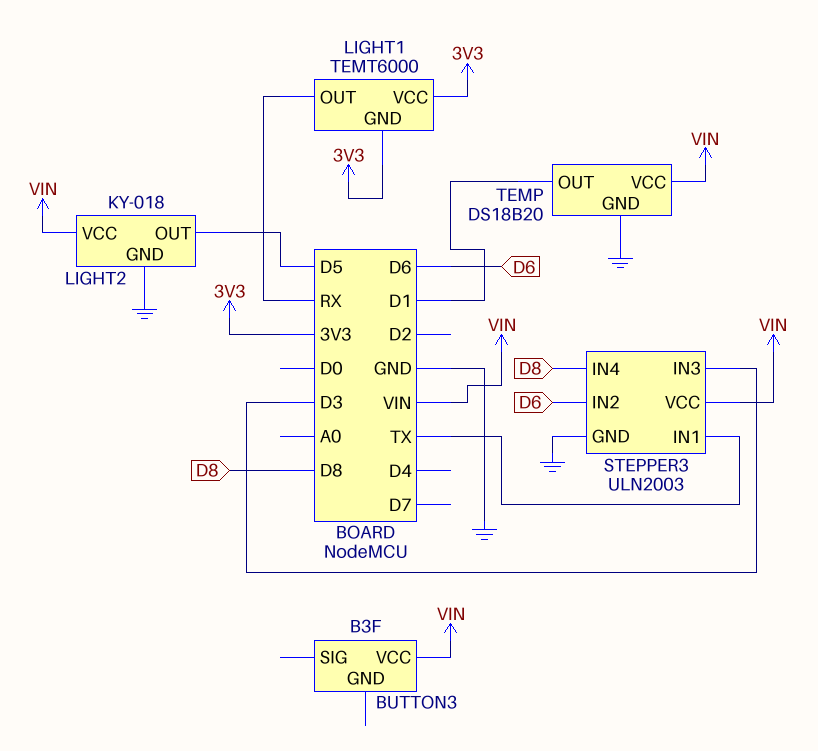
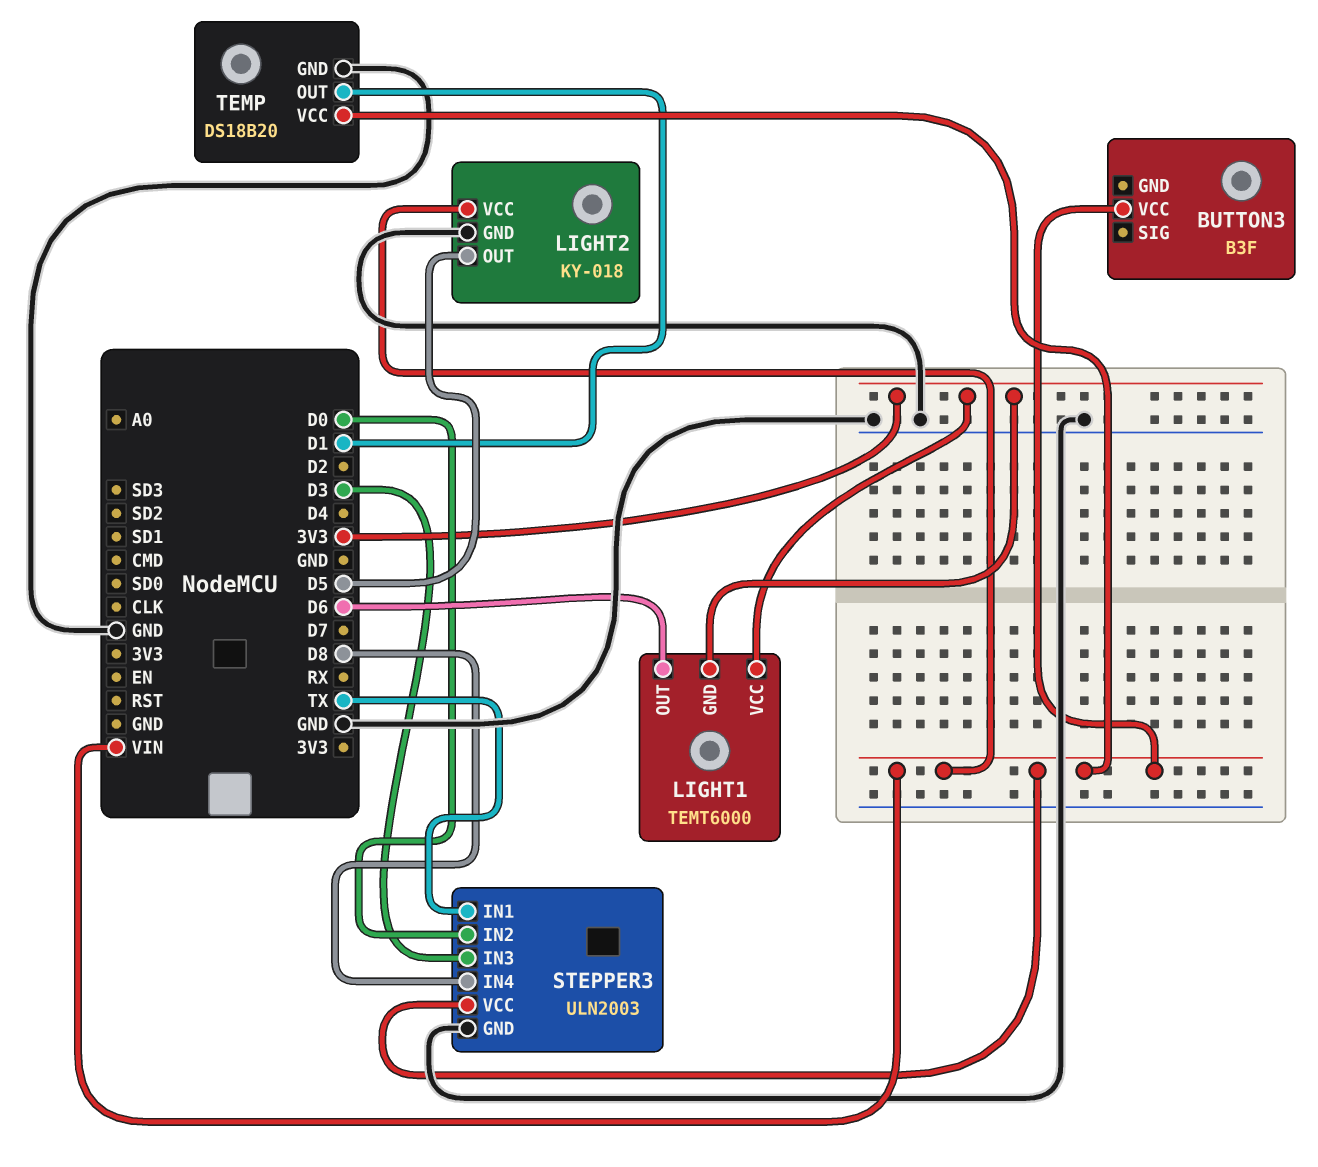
LIGHT1 pin OUT: RX -> D6
STEPPER3 pin IN2: D6 -> D0

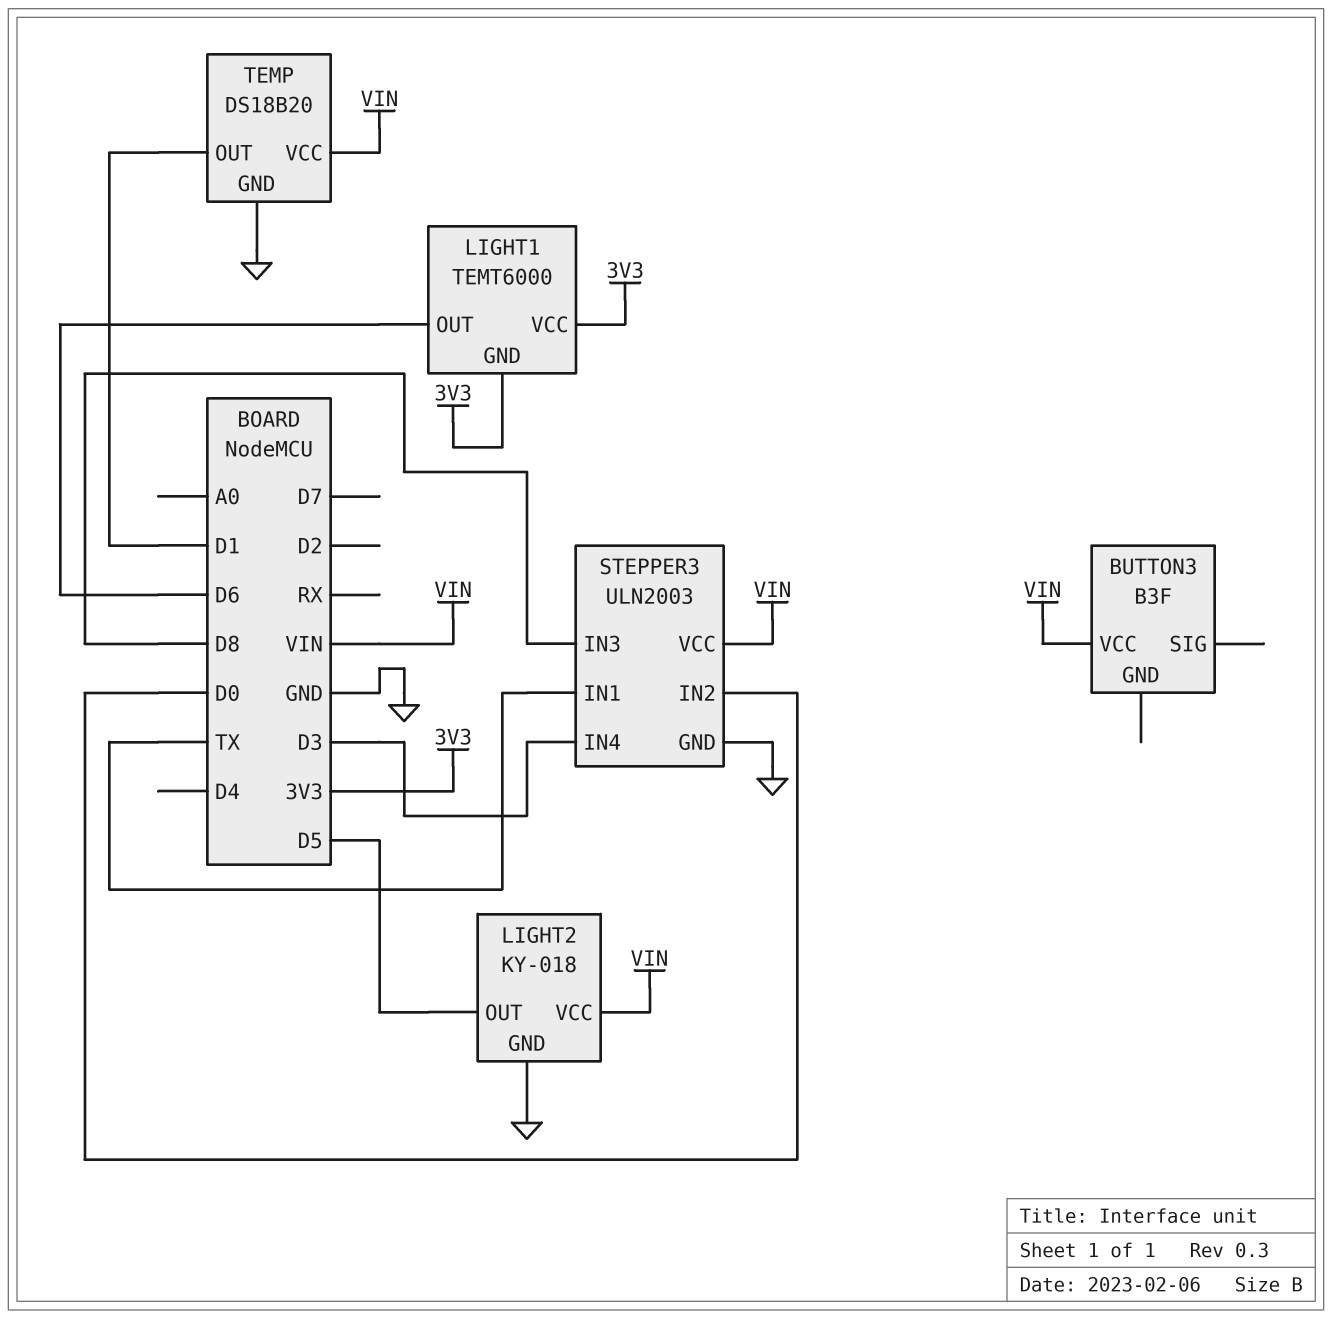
STEPPER3 pin IN3: D3 -> D8
STEPPER3 pin IN4: D8 -> D3

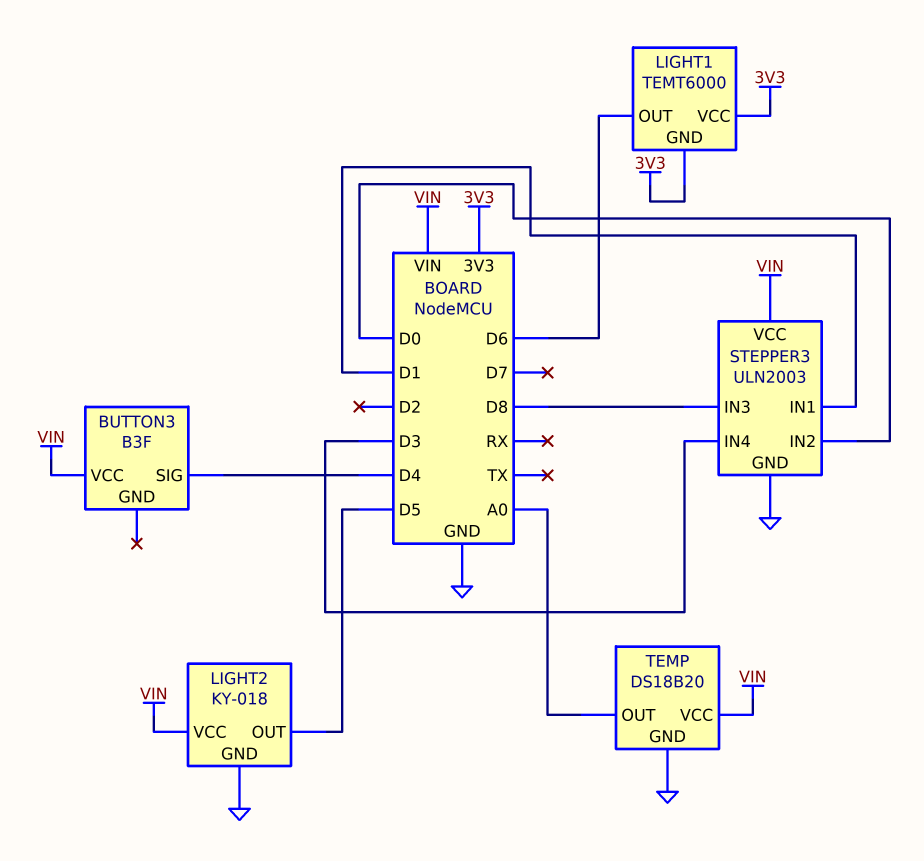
BUTTON3 pin SIG: none -> D4
STEPPER3 pin IN1: TX -> D1
TEMP pin OUT: D1 -> A0

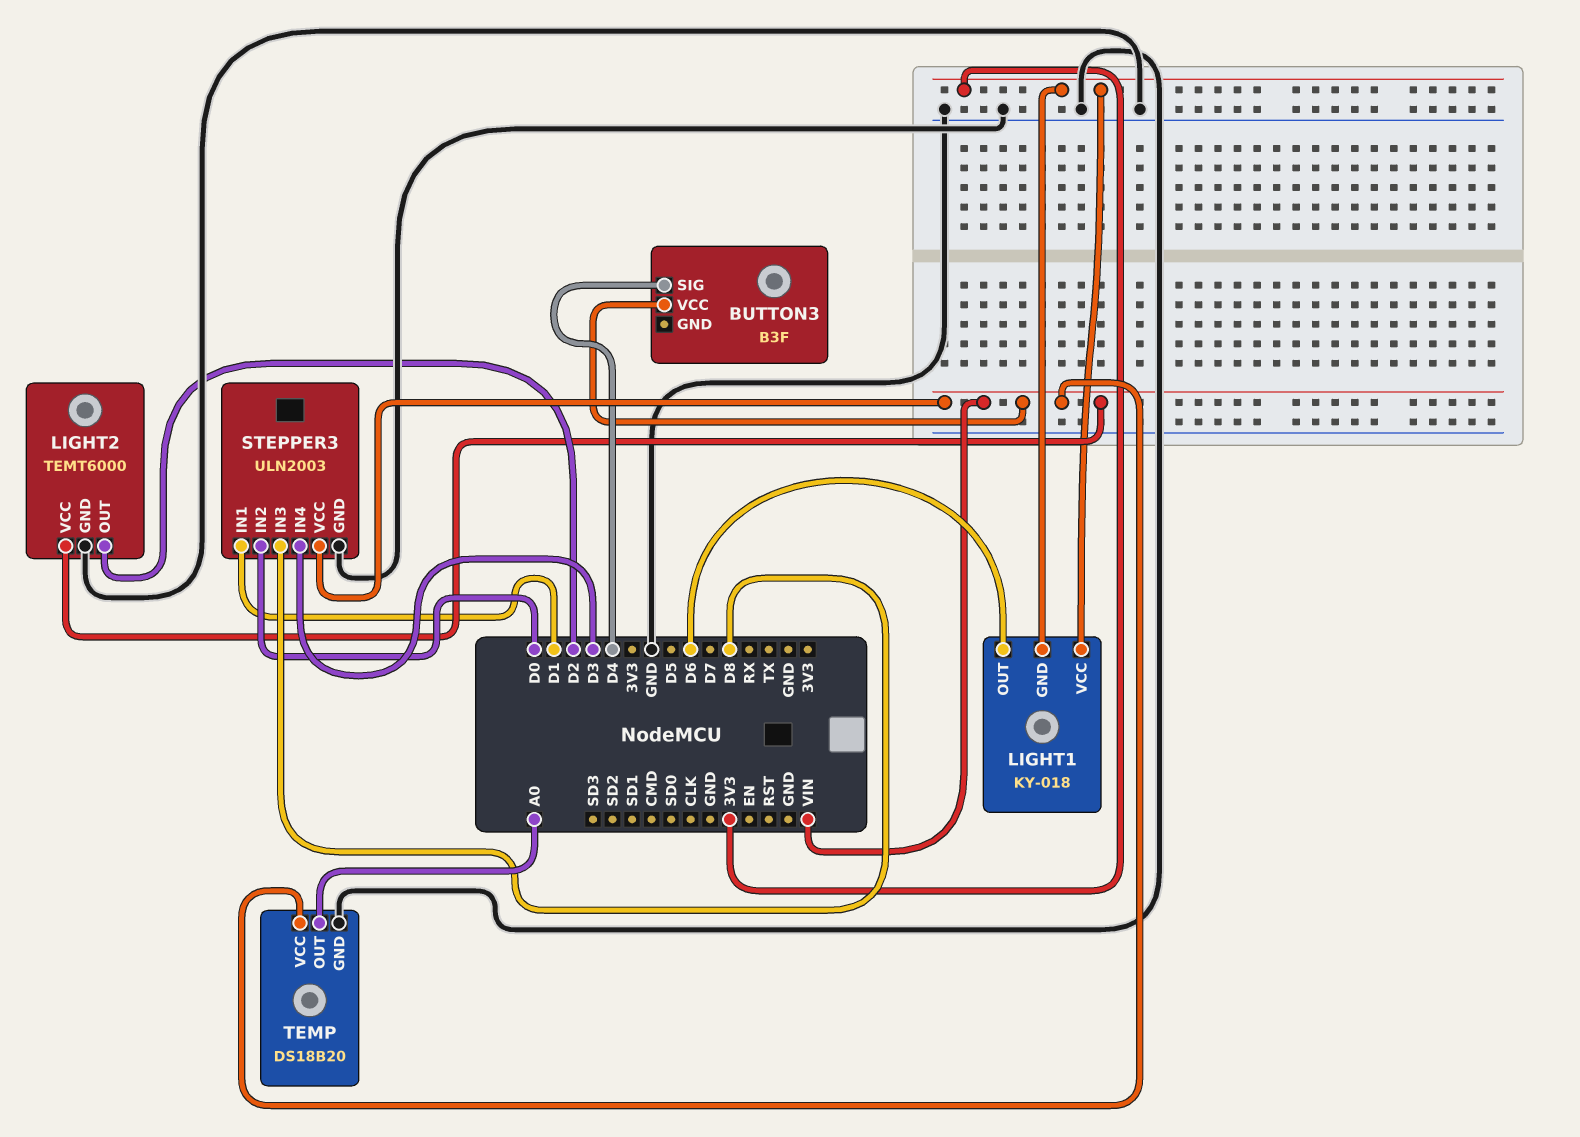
LIGHT1: TEMT6000 -> KY-018
LIGHT2: KY-018 -> TEMT6000
LIGHT2 pin OUT: D5 -> D2

